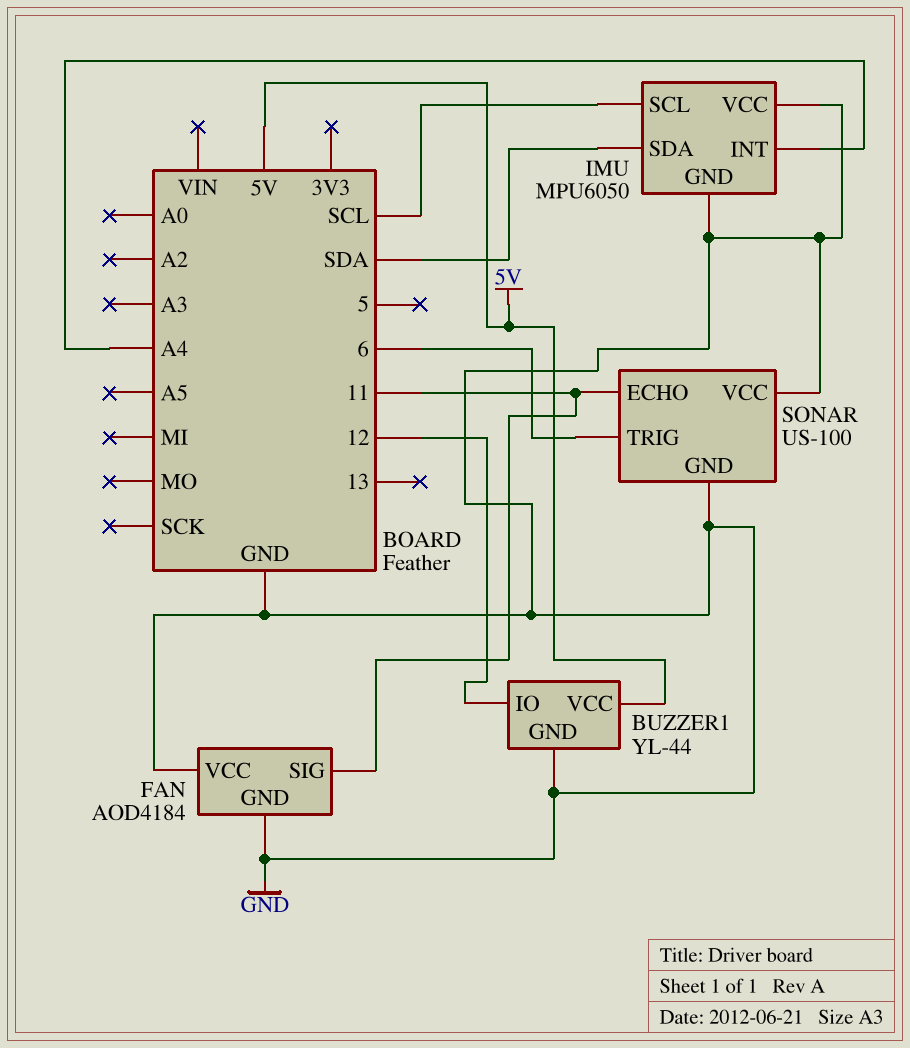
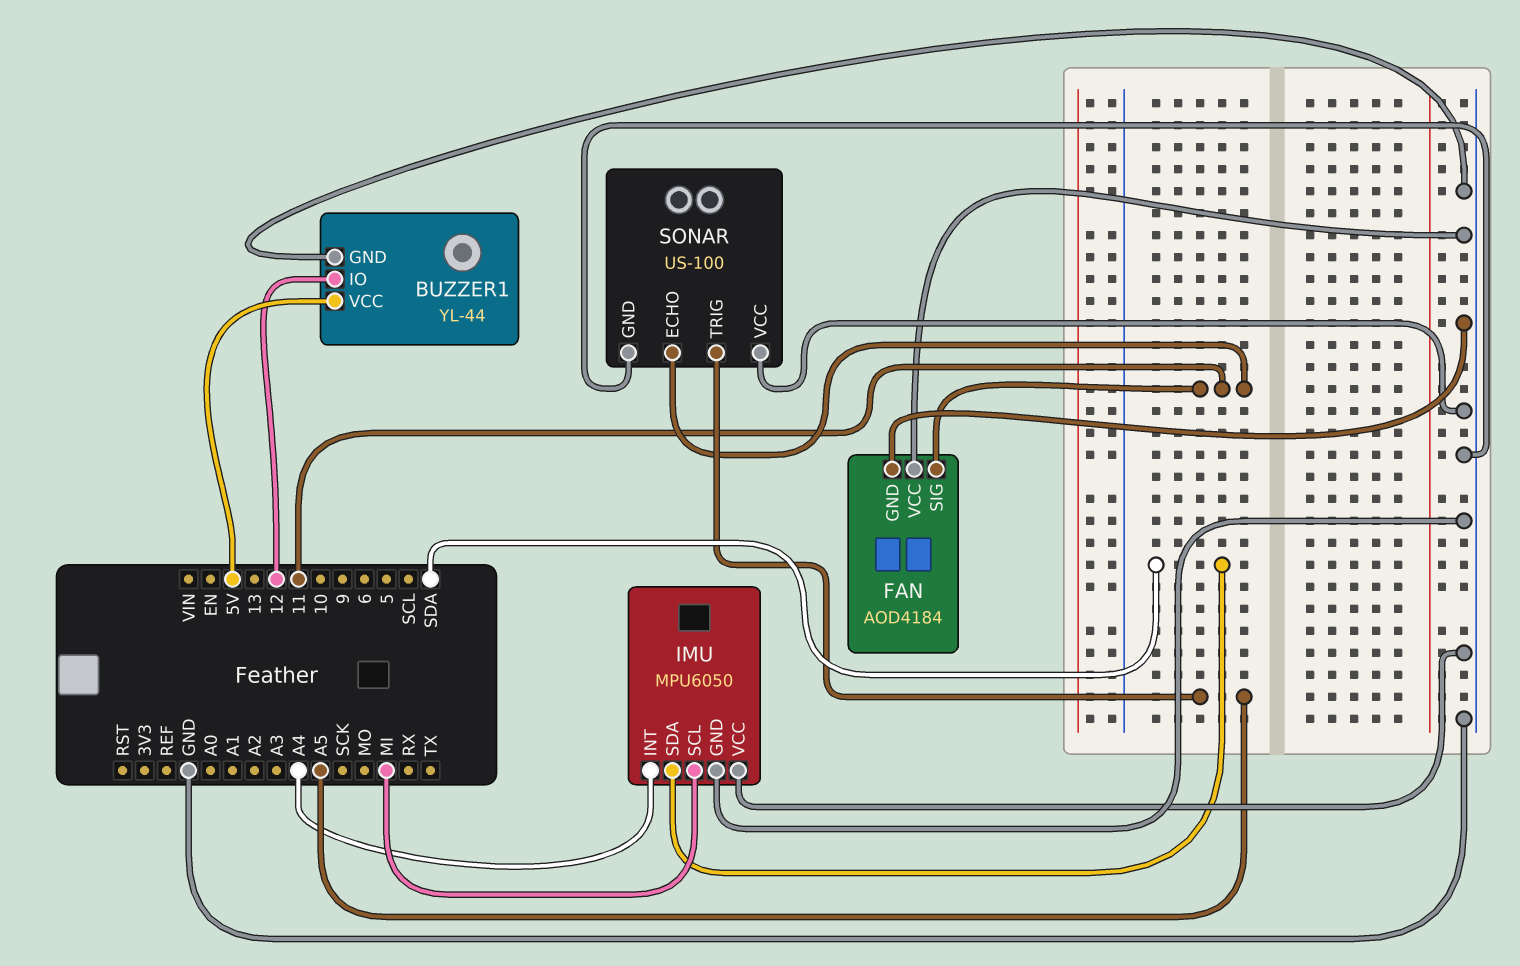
IMU pin SCL: SCL -> MI
SONAR pin TRIG: 6 -> A5

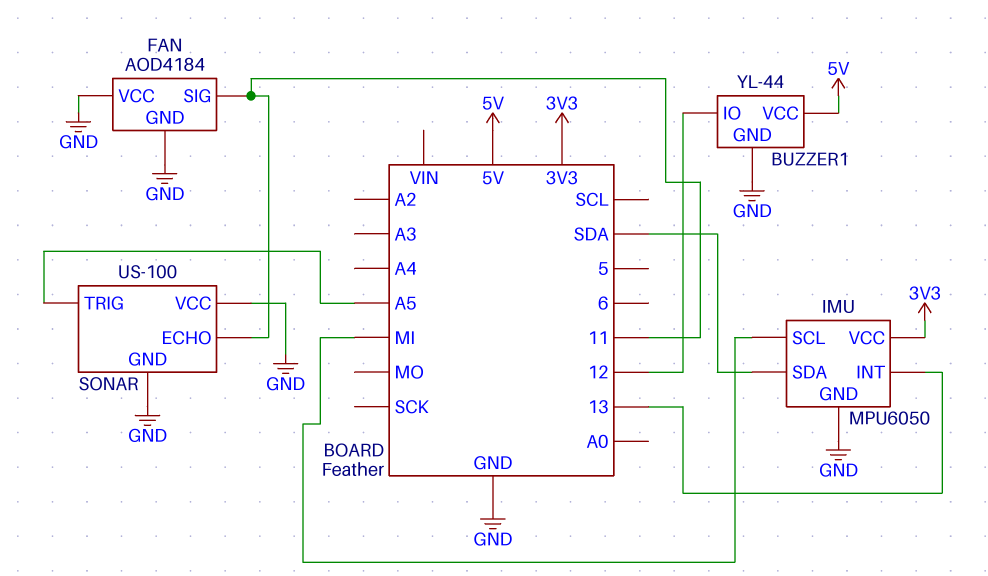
IMU pin INT: A4 -> 13
IMU pin VCC: GND -> 3V3

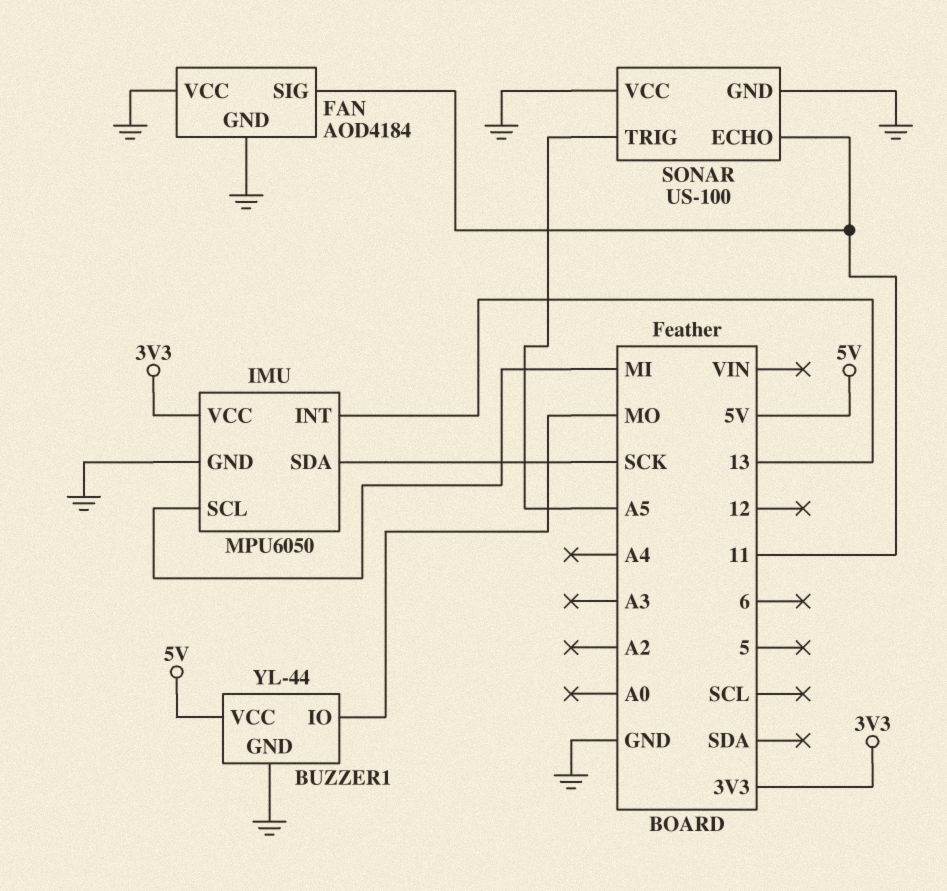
BUZZER1 pin IO: 12 -> MO
IMU pin SDA: SDA -> SCK

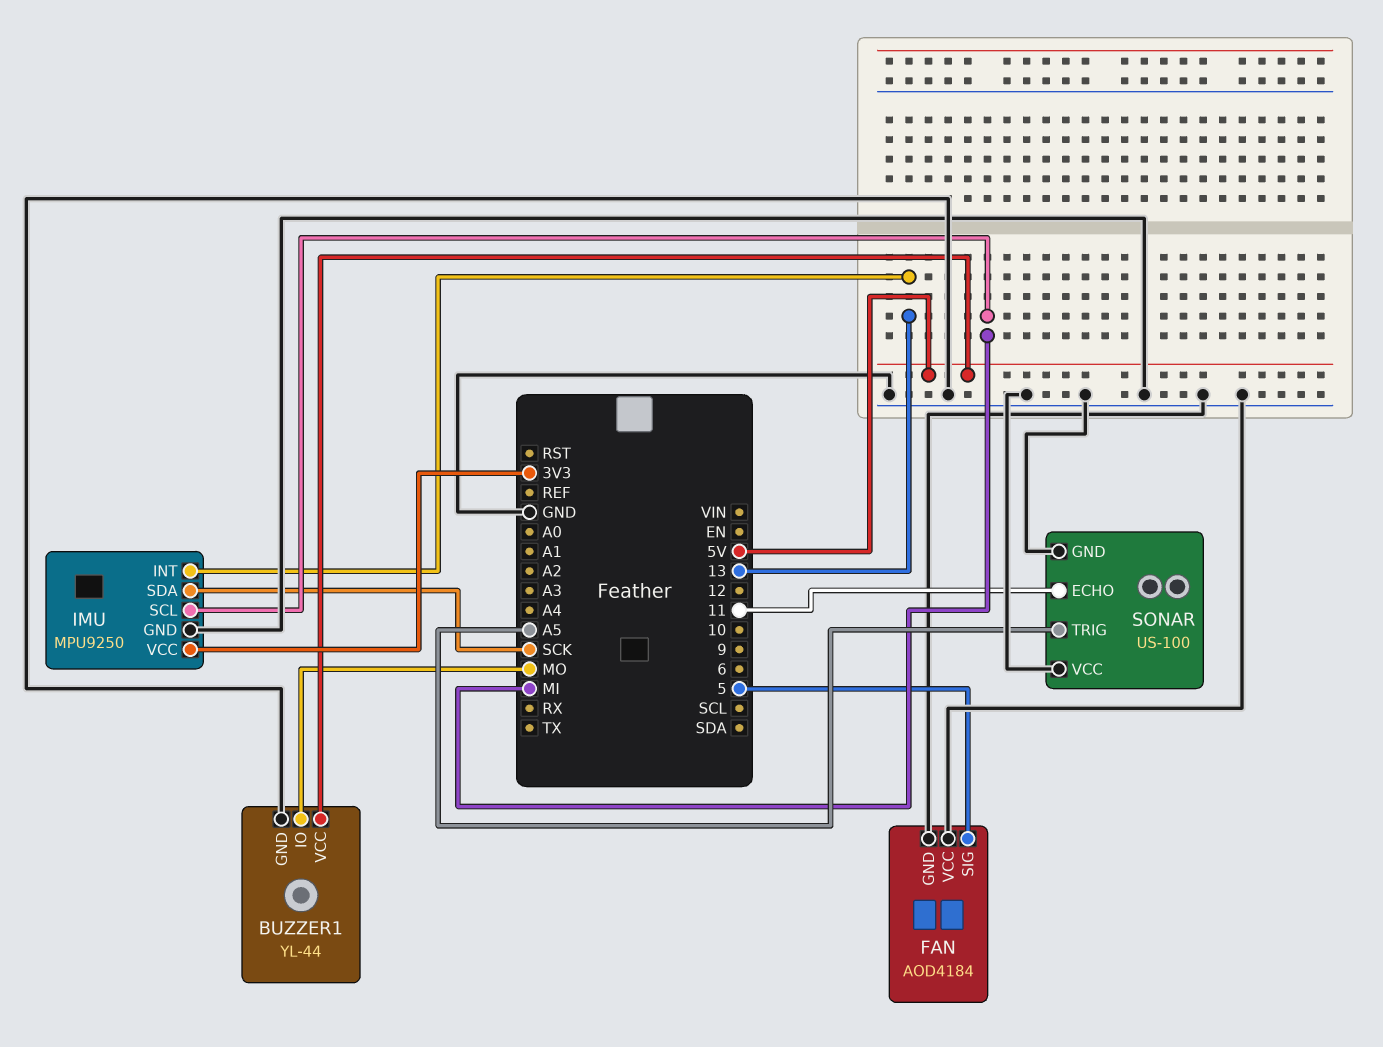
FAN pin SIG: 11 -> 5
IMU: MPU6050 -> MPU9250

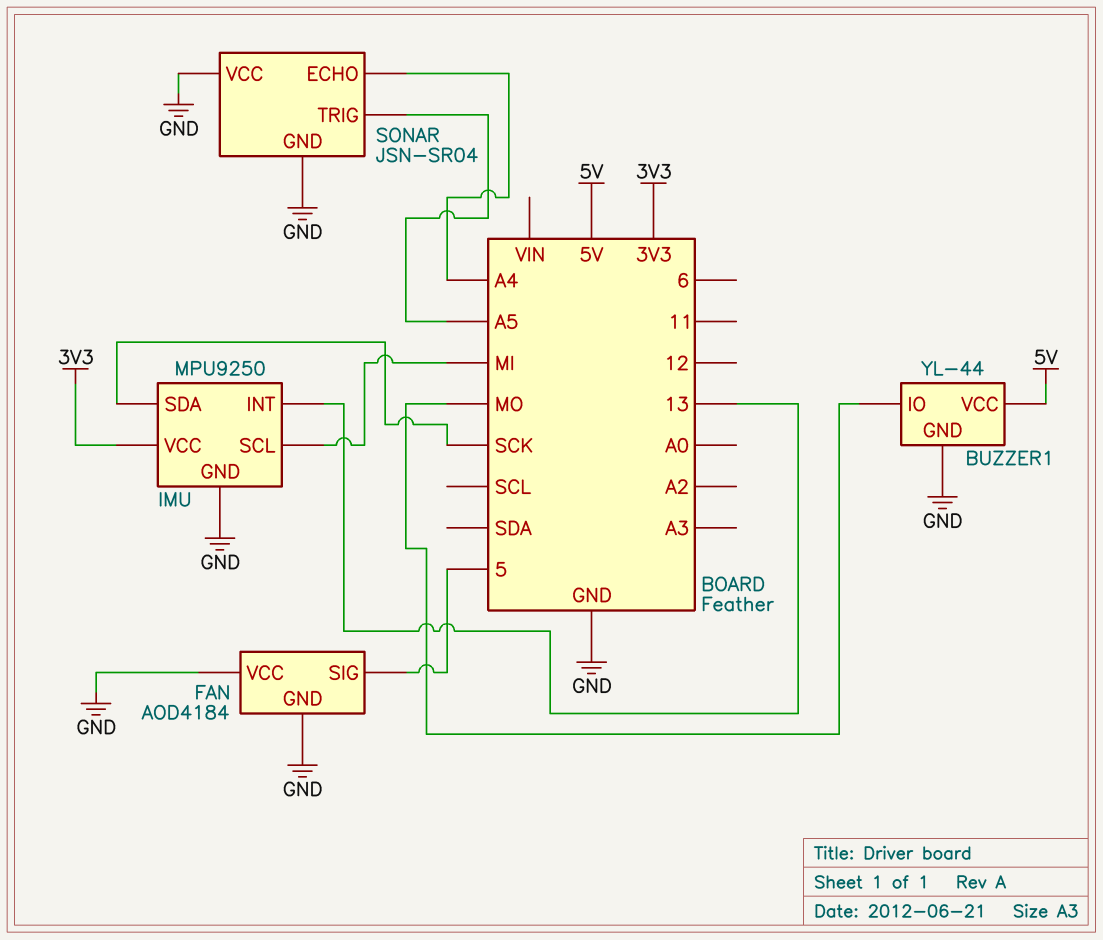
SONAR: US-100 -> JSN-SR04
SONAR pin ECHO: 11 -> A4

